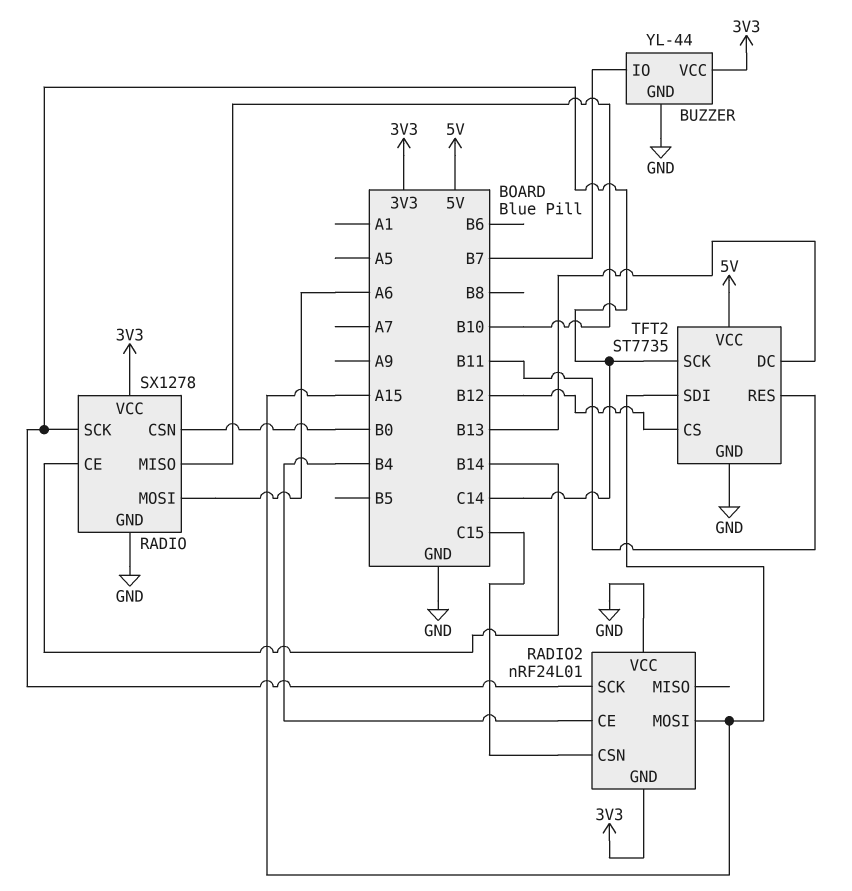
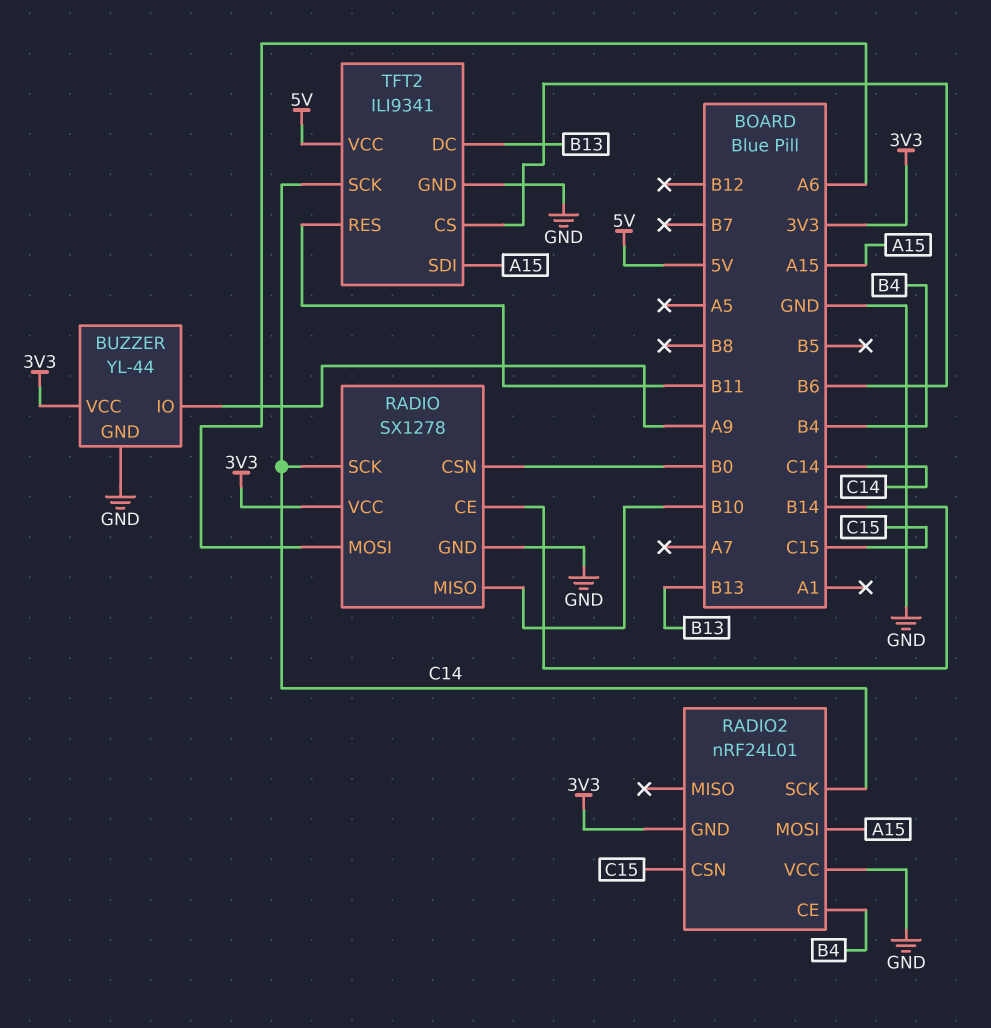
BUZZER pin IO: B7 -> A9
TFT2: ST7735 -> ILI9341
TFT2 pin CS: B12 -> B6

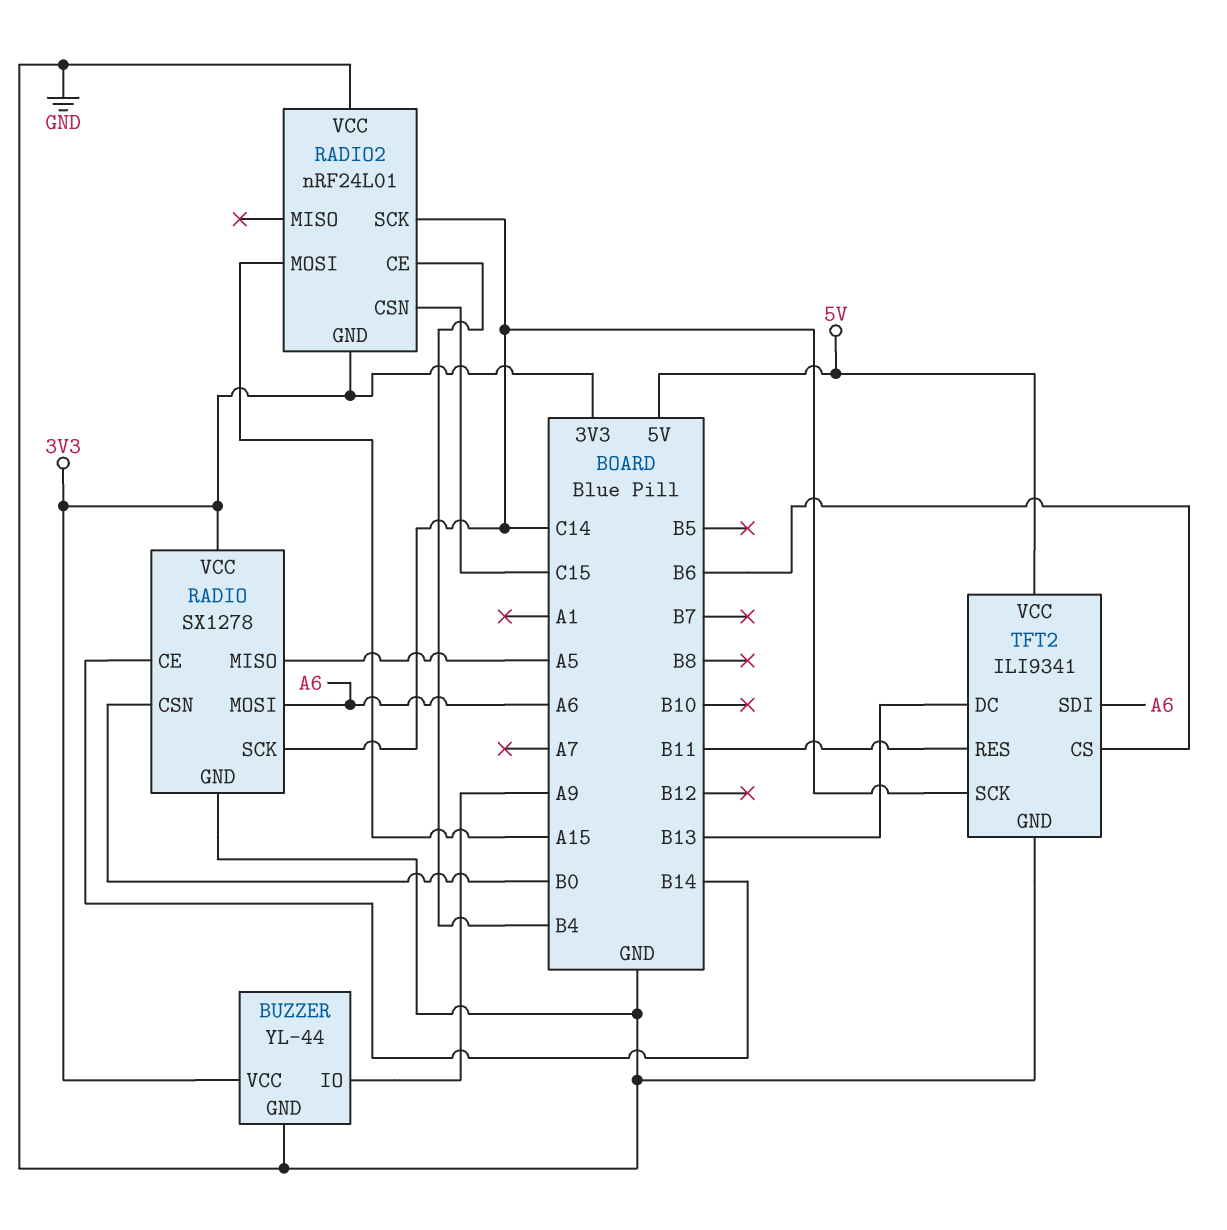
RADIO pin MISO: B10 -> A5
TFT2 pin SDI: A15 -> A6

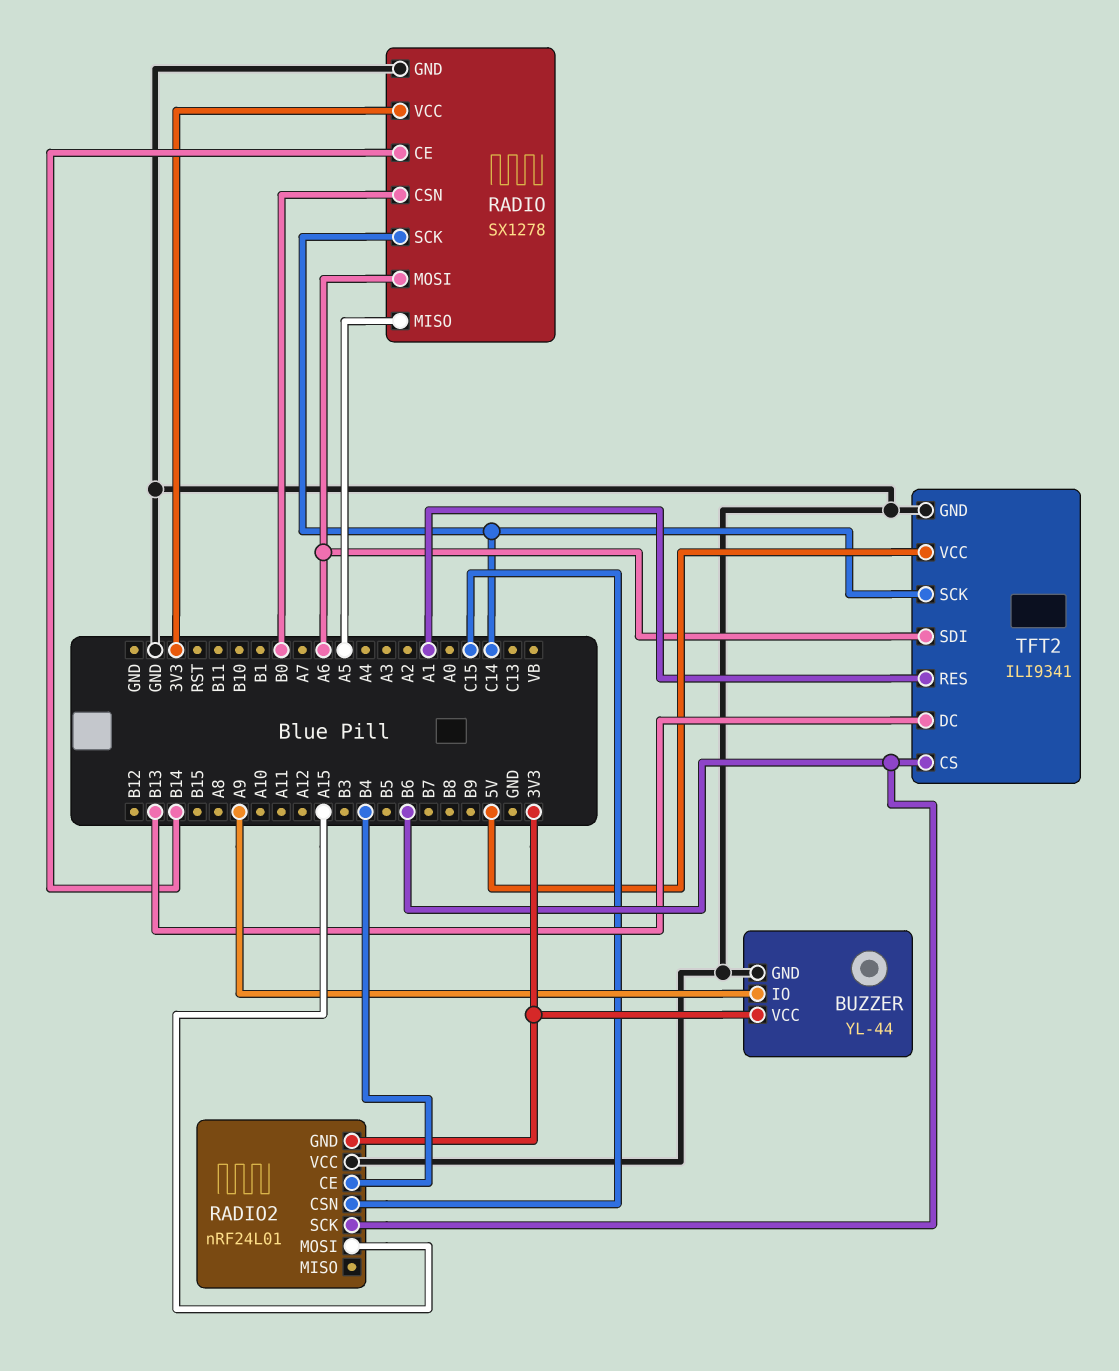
RADIO2 pin SCK: C14 -> B6
TFT2 pin RES: B11 -> A1

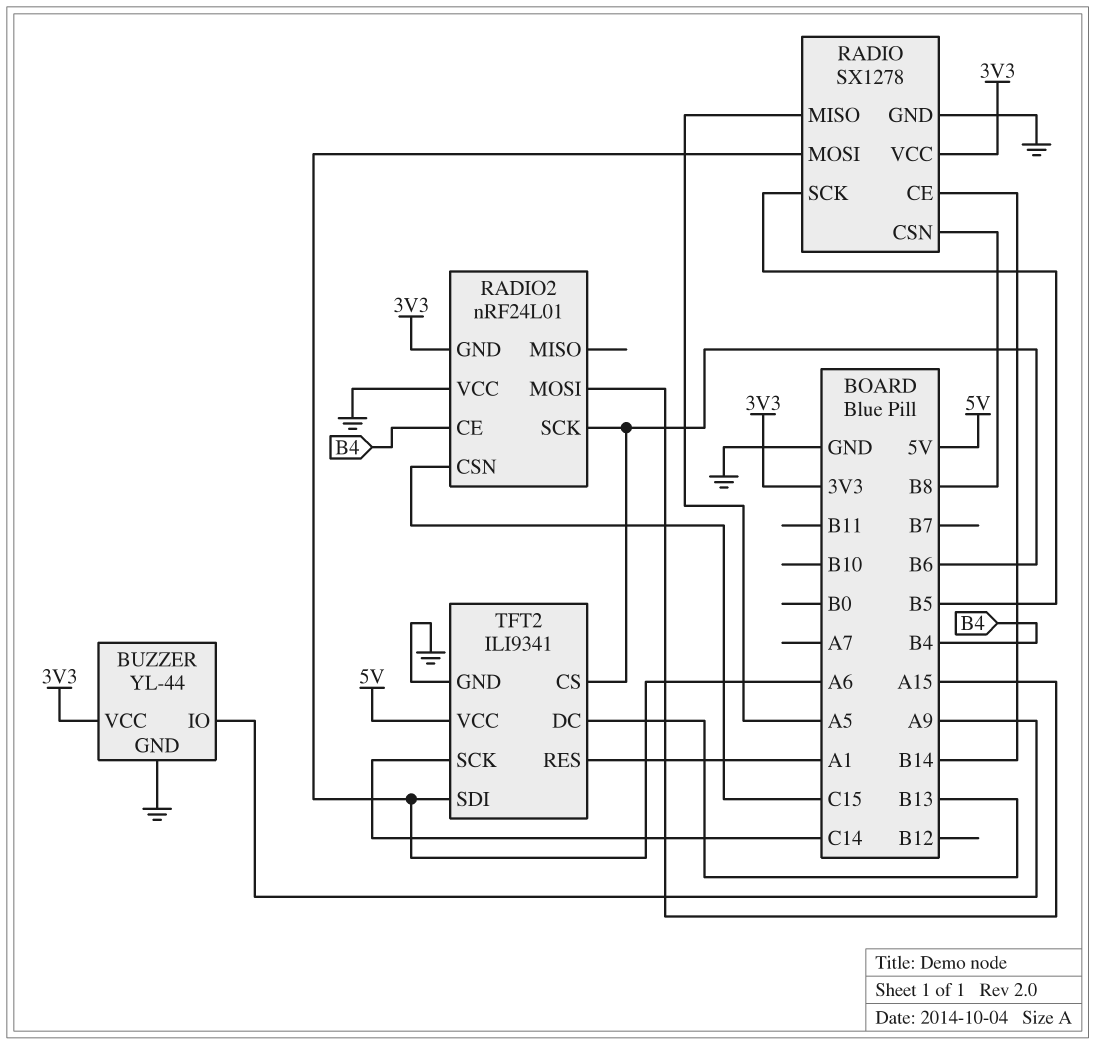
RADIO pin CSN: B0 -> B8
RADIO pin SCK: C14 -> B5

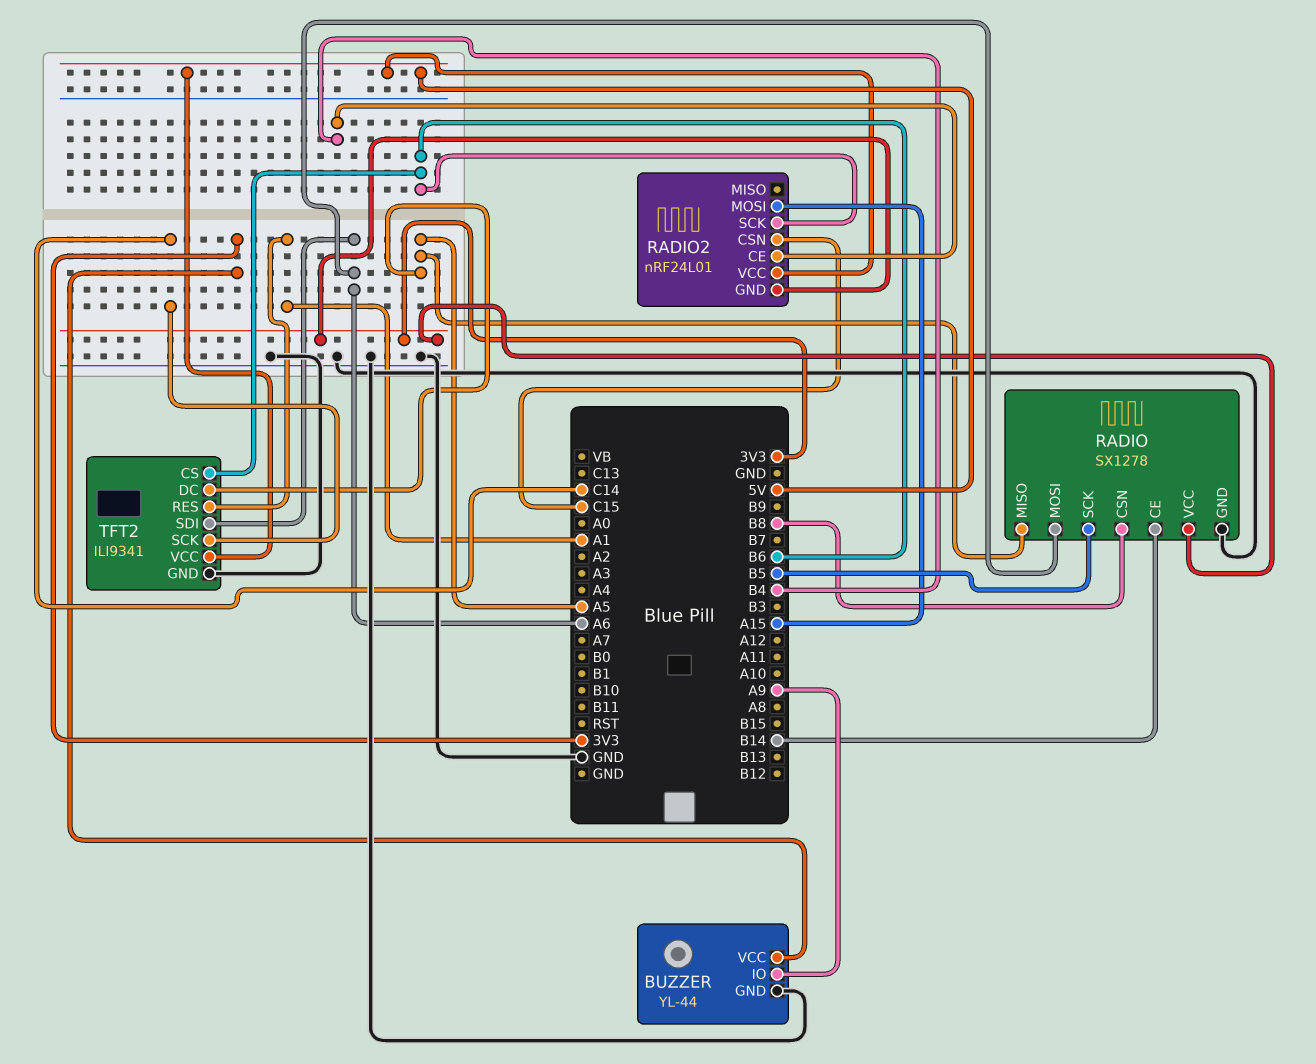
RADIO2 pin VCC: GND -> 5V
TFT2 pin DC: B13 -> A5

